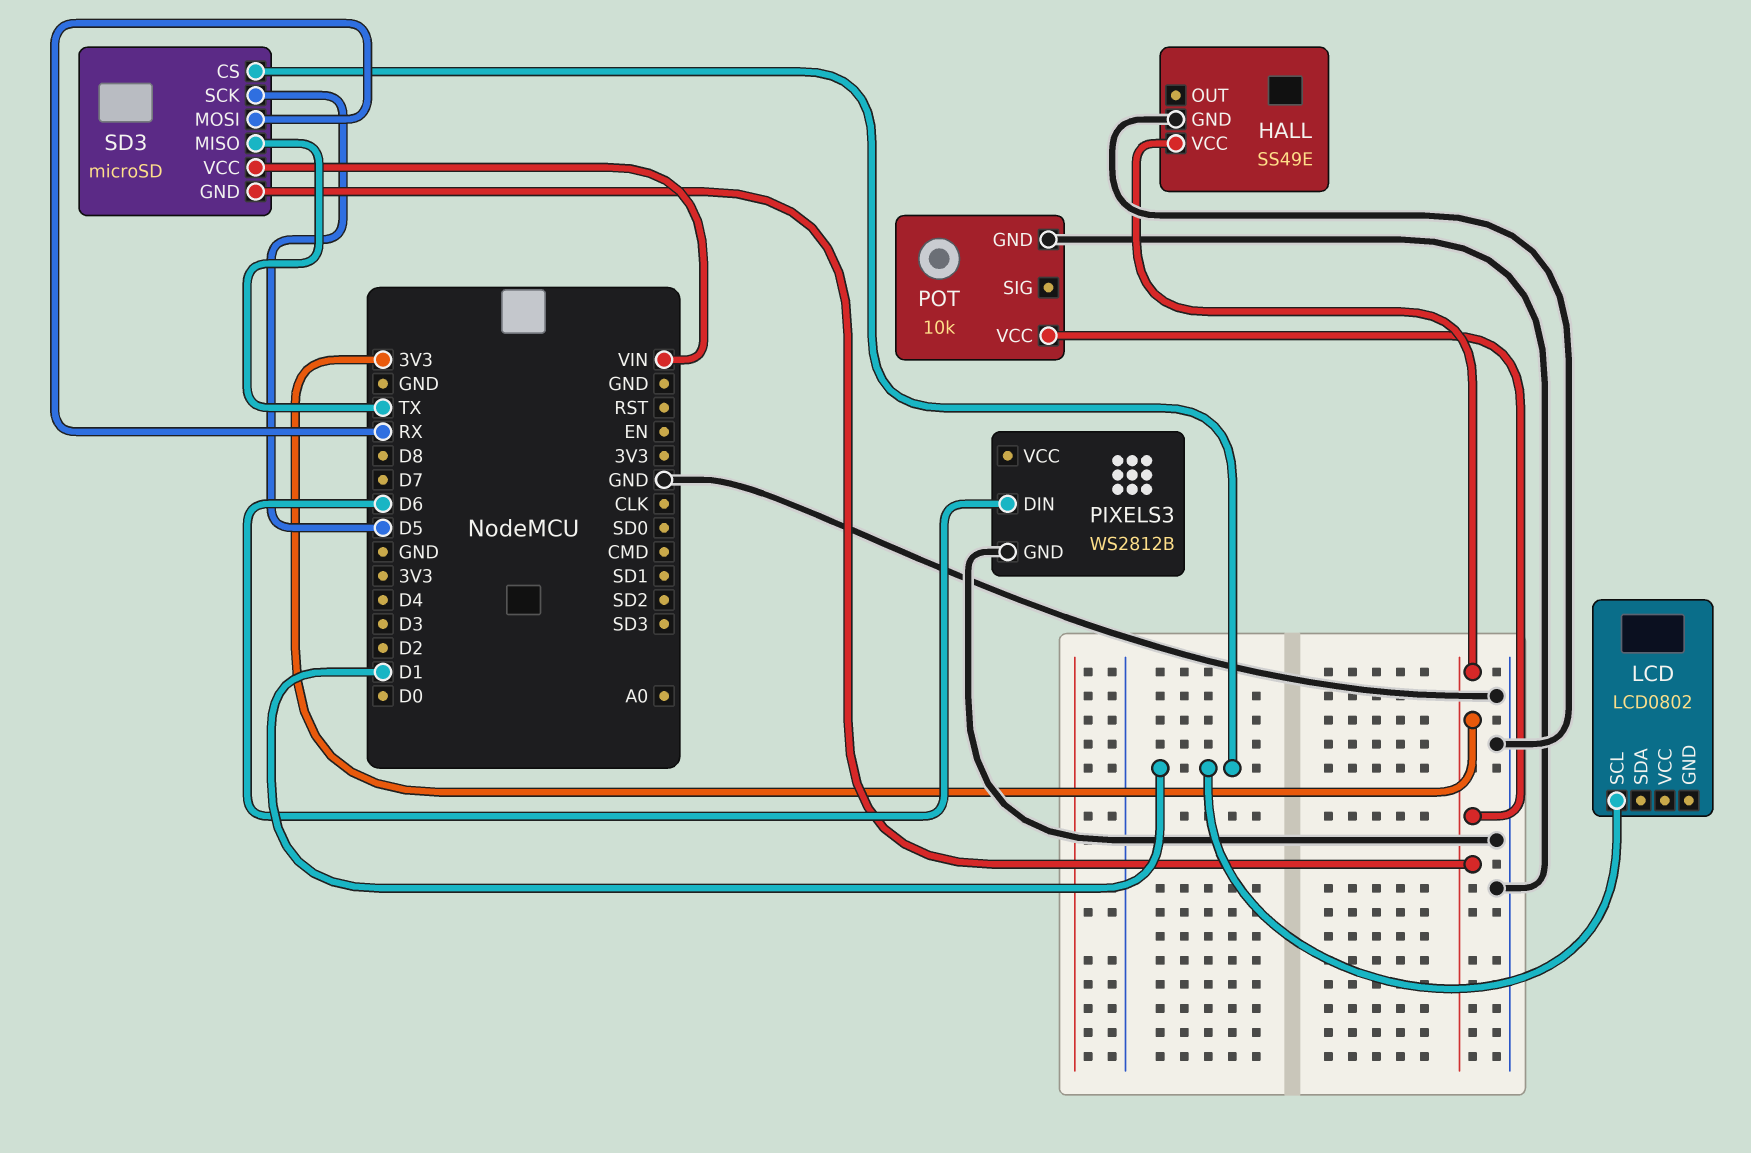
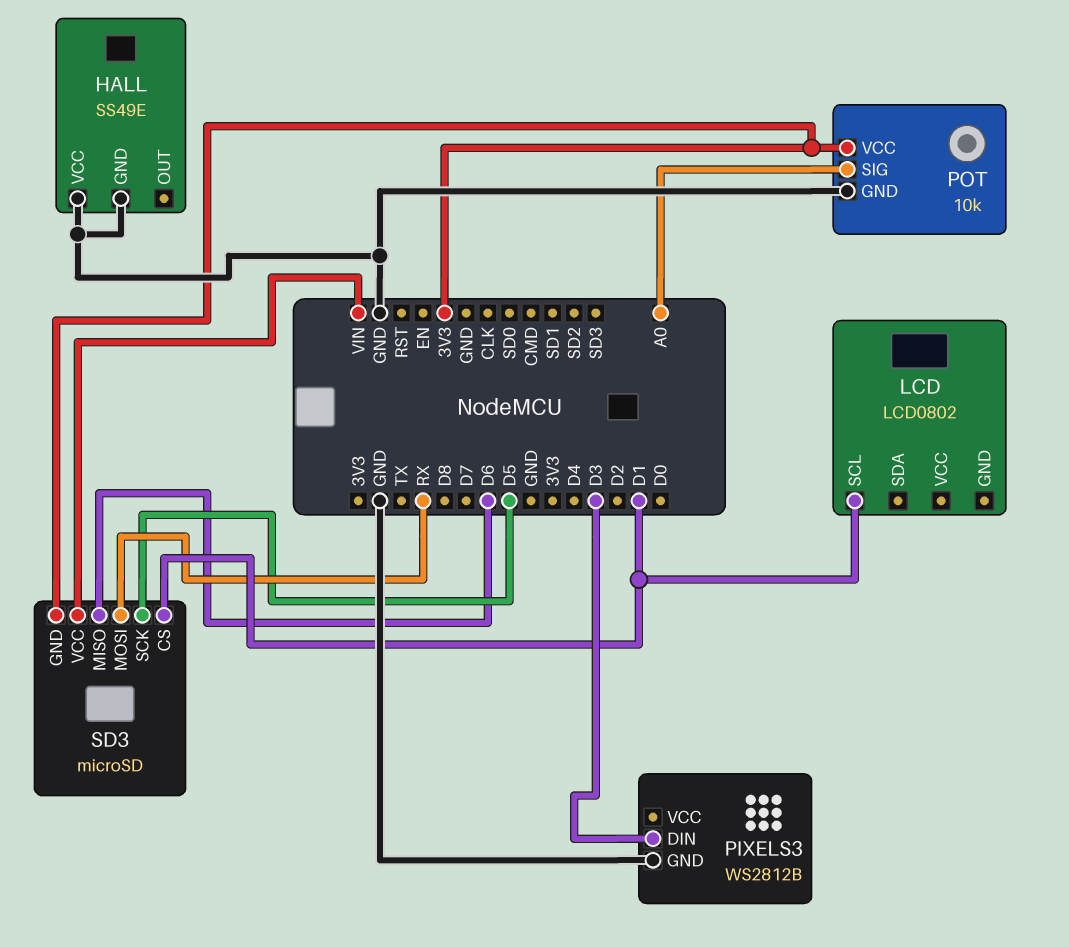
HALL pin VCC: 3V3 -> GND
PIXELS3 pin DIN: D6 -> D3
POT pin SIG: none -> A0
SD3 pin MISO: TX -> D6

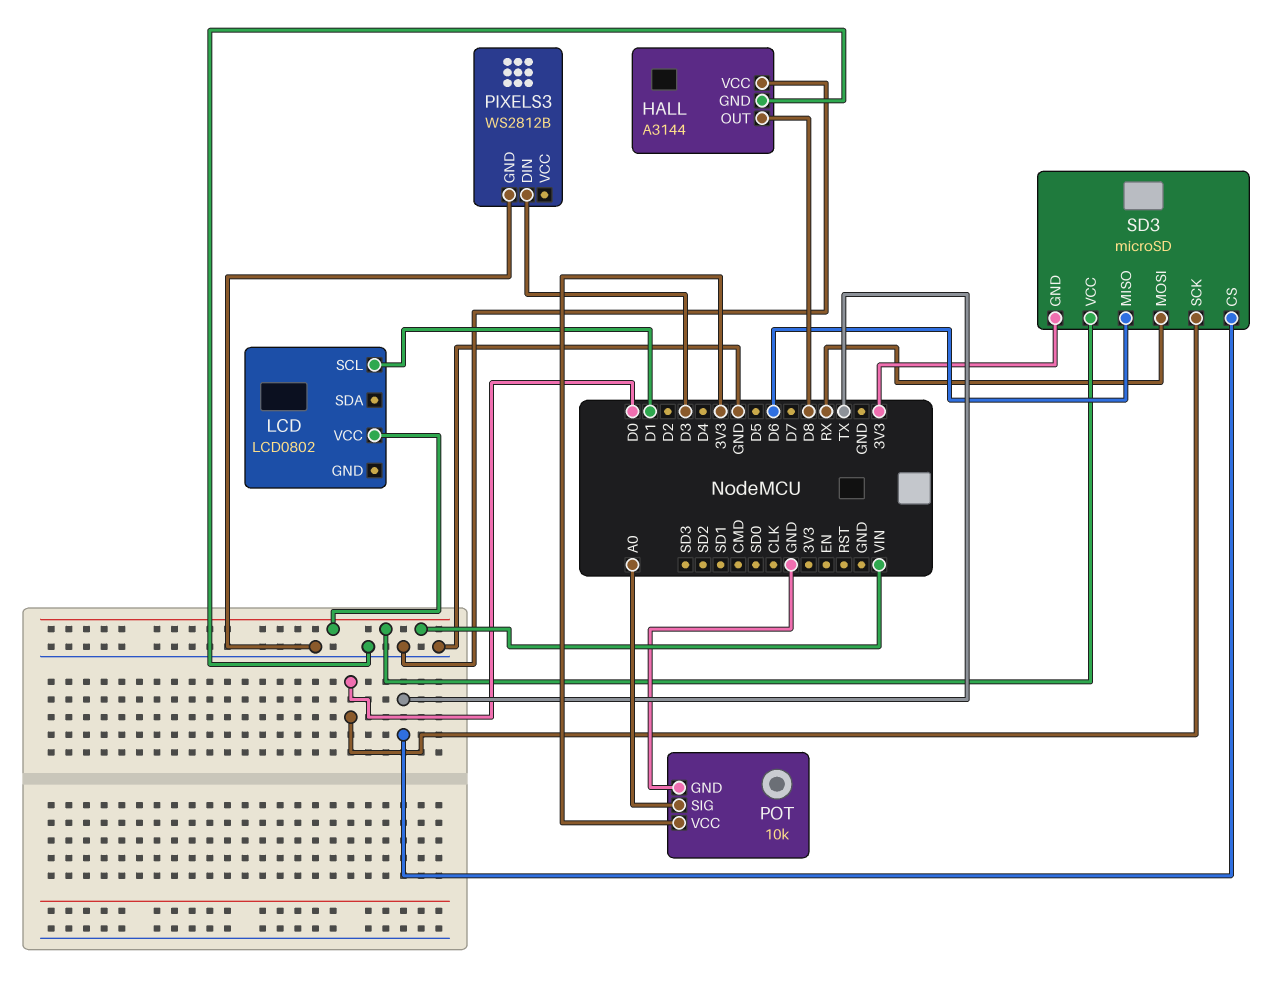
HALL: SS49E -> A3144
HALL pin OUT: none -> D8
LCD pin VCC: none -> VIN
SD3 pin CS: D1 -> TX
SD3 pin SCK: D5 -> D0

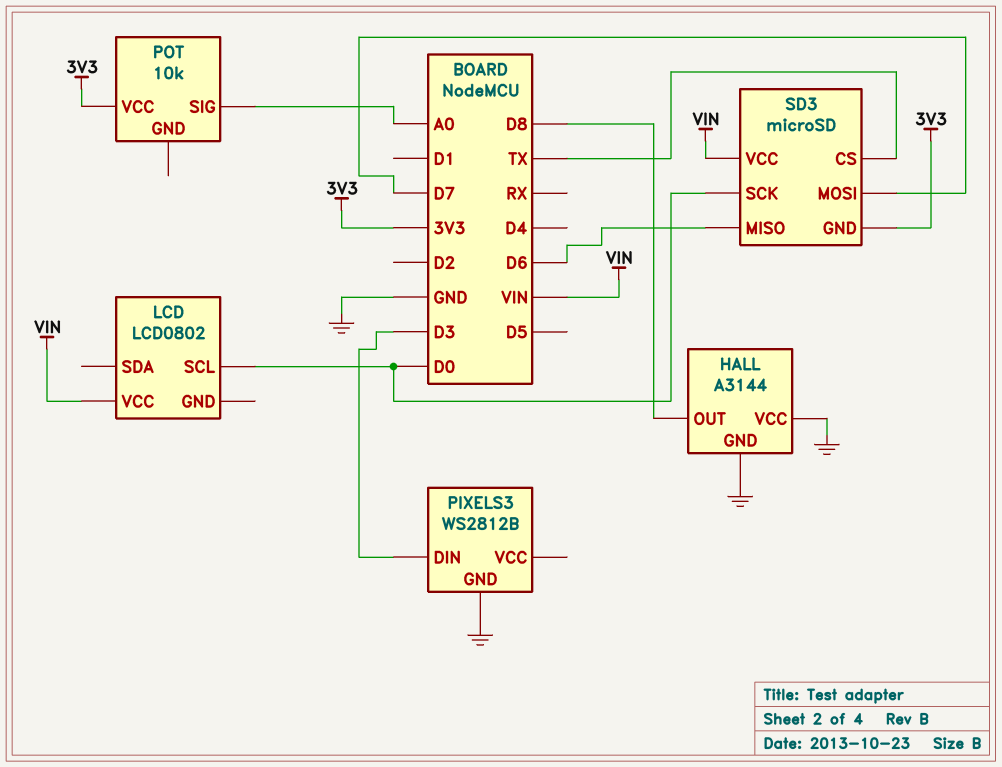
LCD pin SCL: D1 -> D0
POT pin GND: GND -> none
SD3 pin MOSI: RX -> D7

